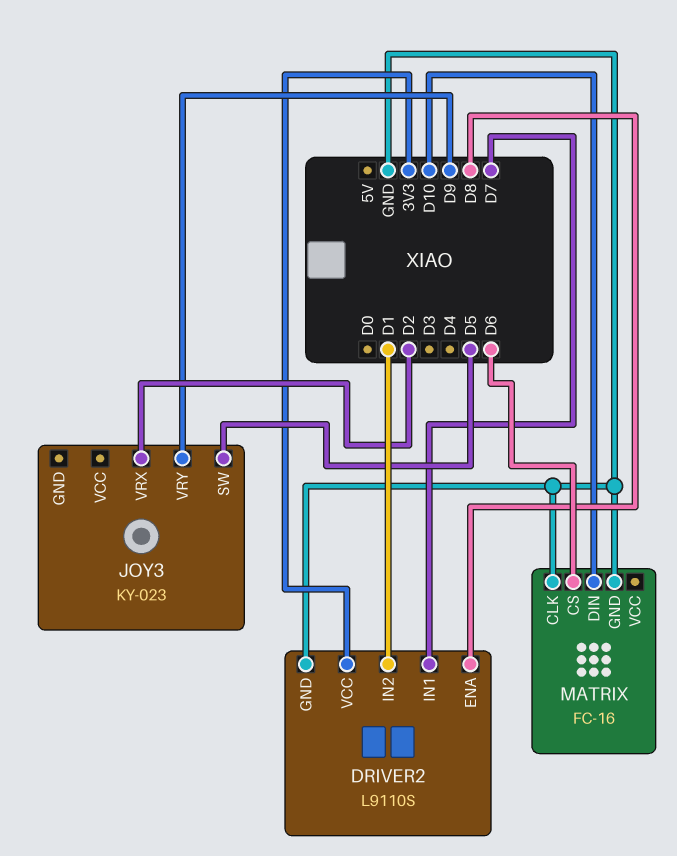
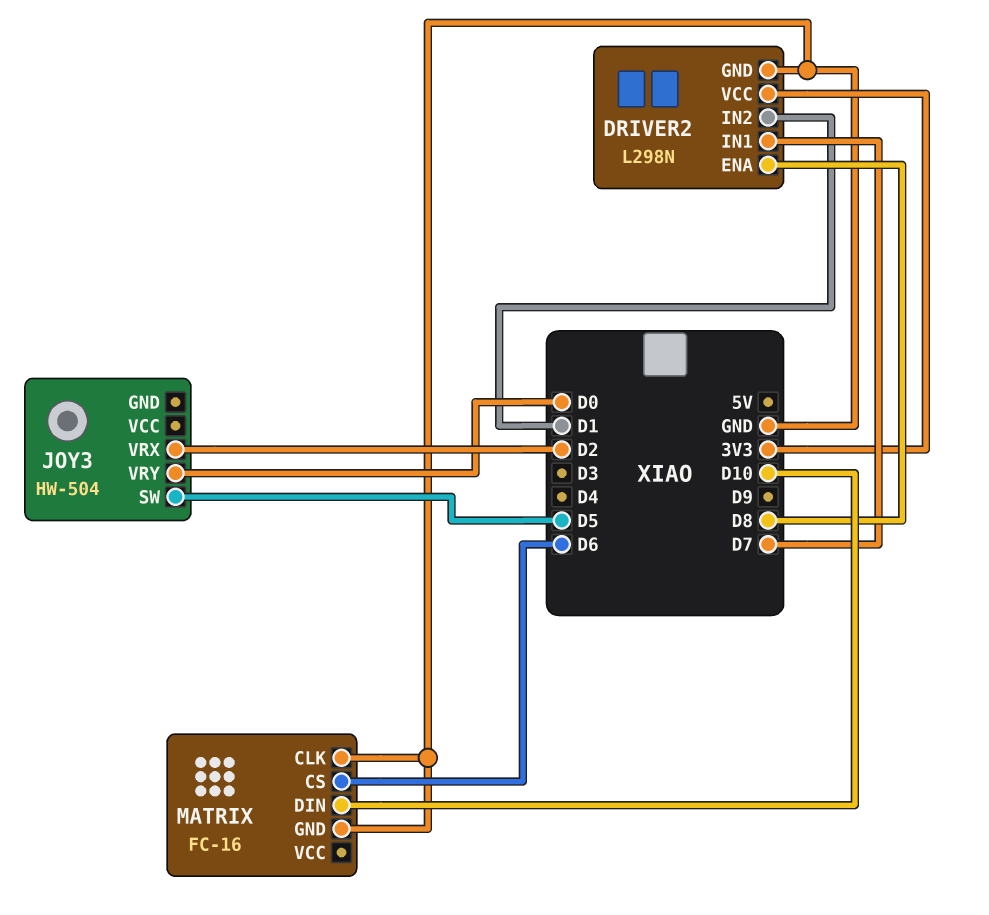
DRIVER2: L9110S -> L298N
JOY3: KY-023 -> HW-504
JOY3 pin VRY: D9 -> D0

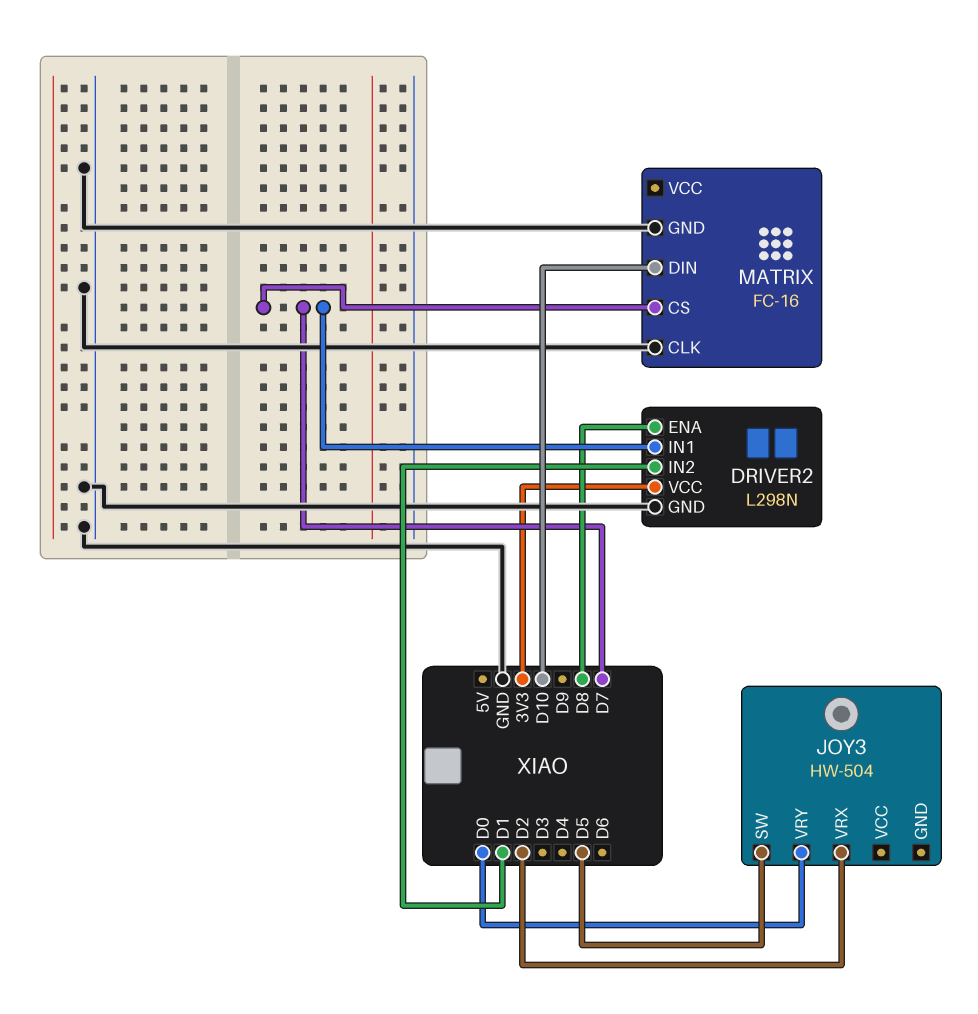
MATRIX pin CS: D6 -> D7

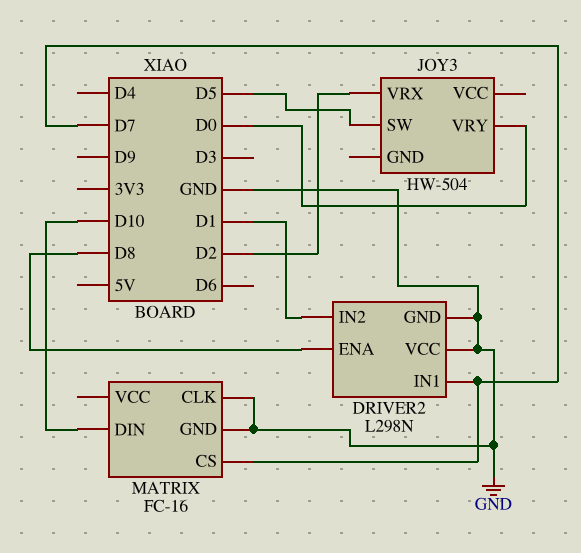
DRIVER2 pin VCC: 3V3 -> GND

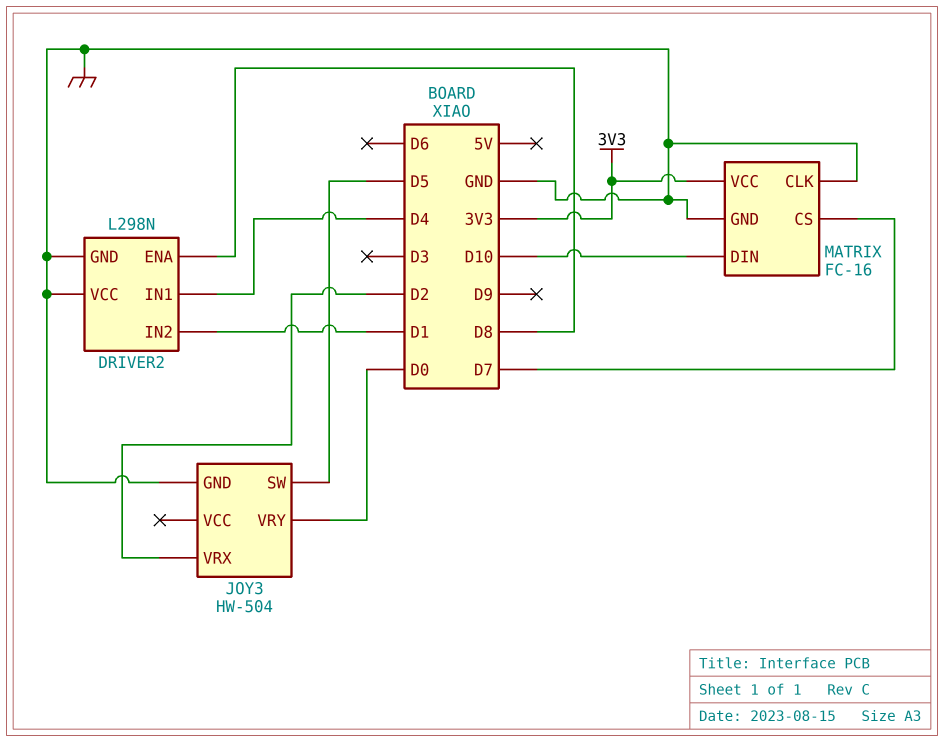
DRIVER2 pin IN1: D7 -> D4
JOY3 pin GND: none -> GND
MATRIX pin VCC: none -> 3V3

